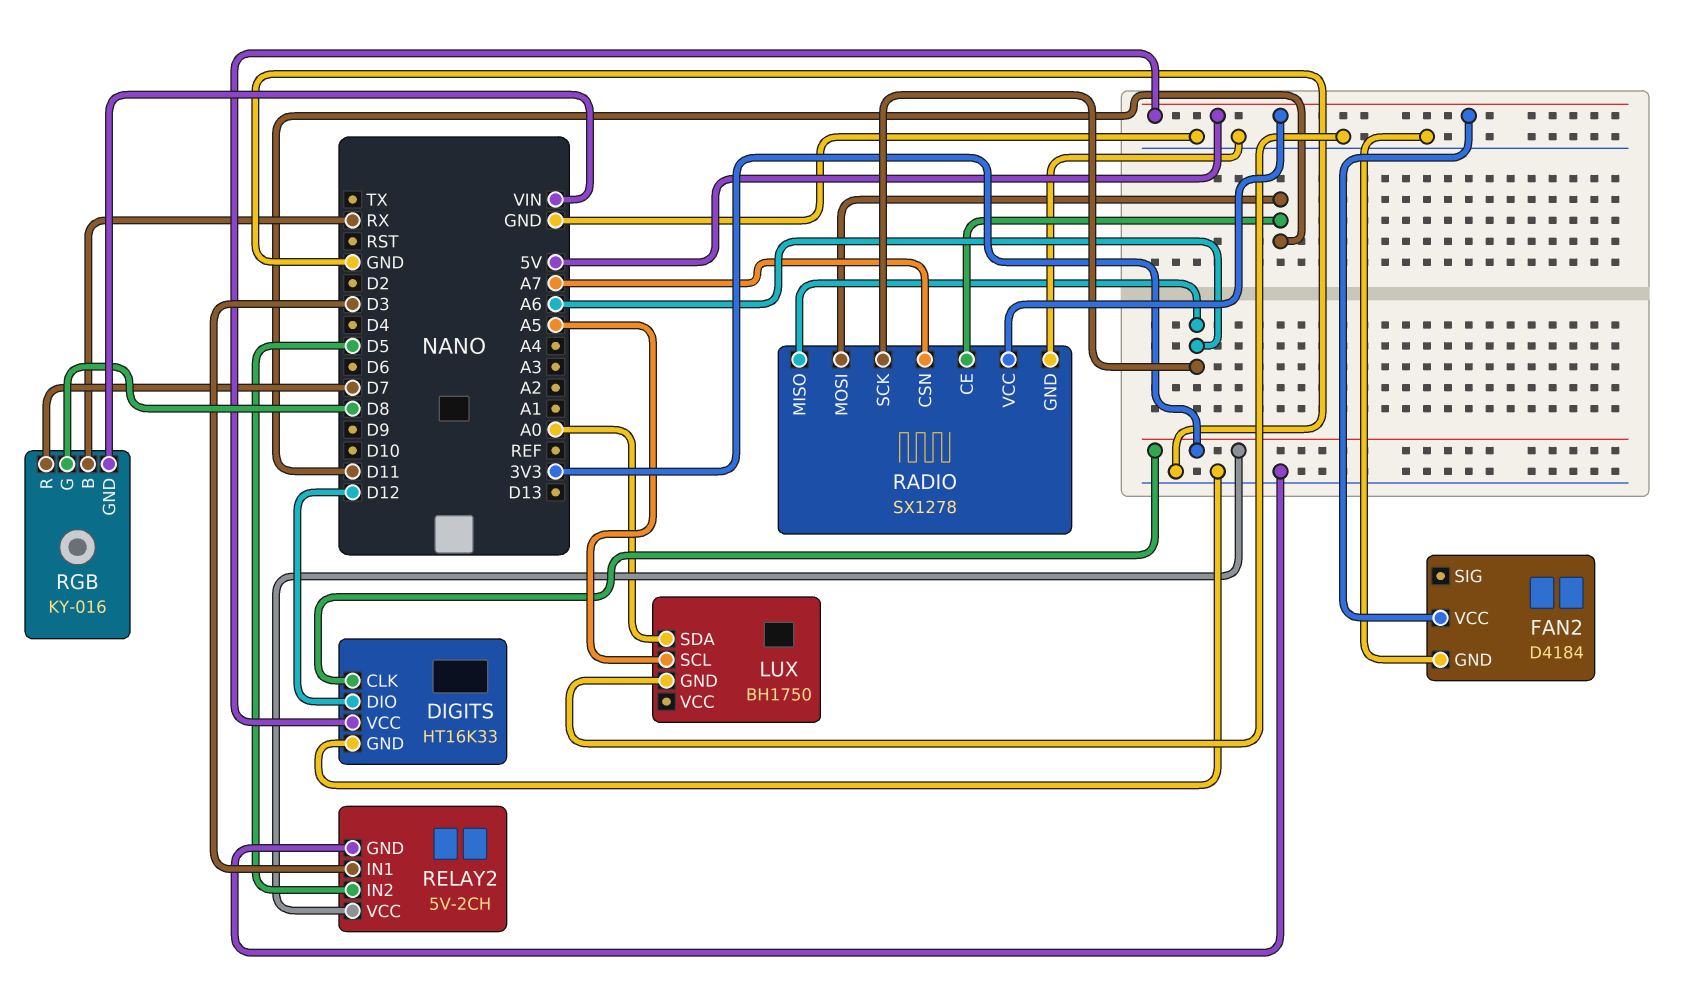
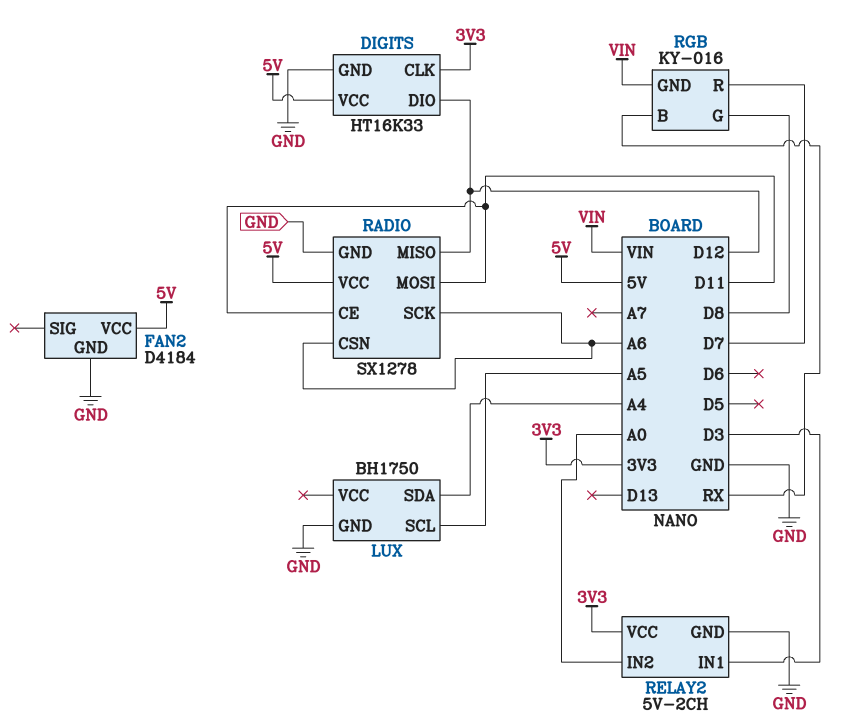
LUX pin SDA: A0 -> A4
RADIO pin CSN: A7 -> A6
RADIO pin MISO: A6 -> D12
RELAY2 pin IN2: D5 -> A0

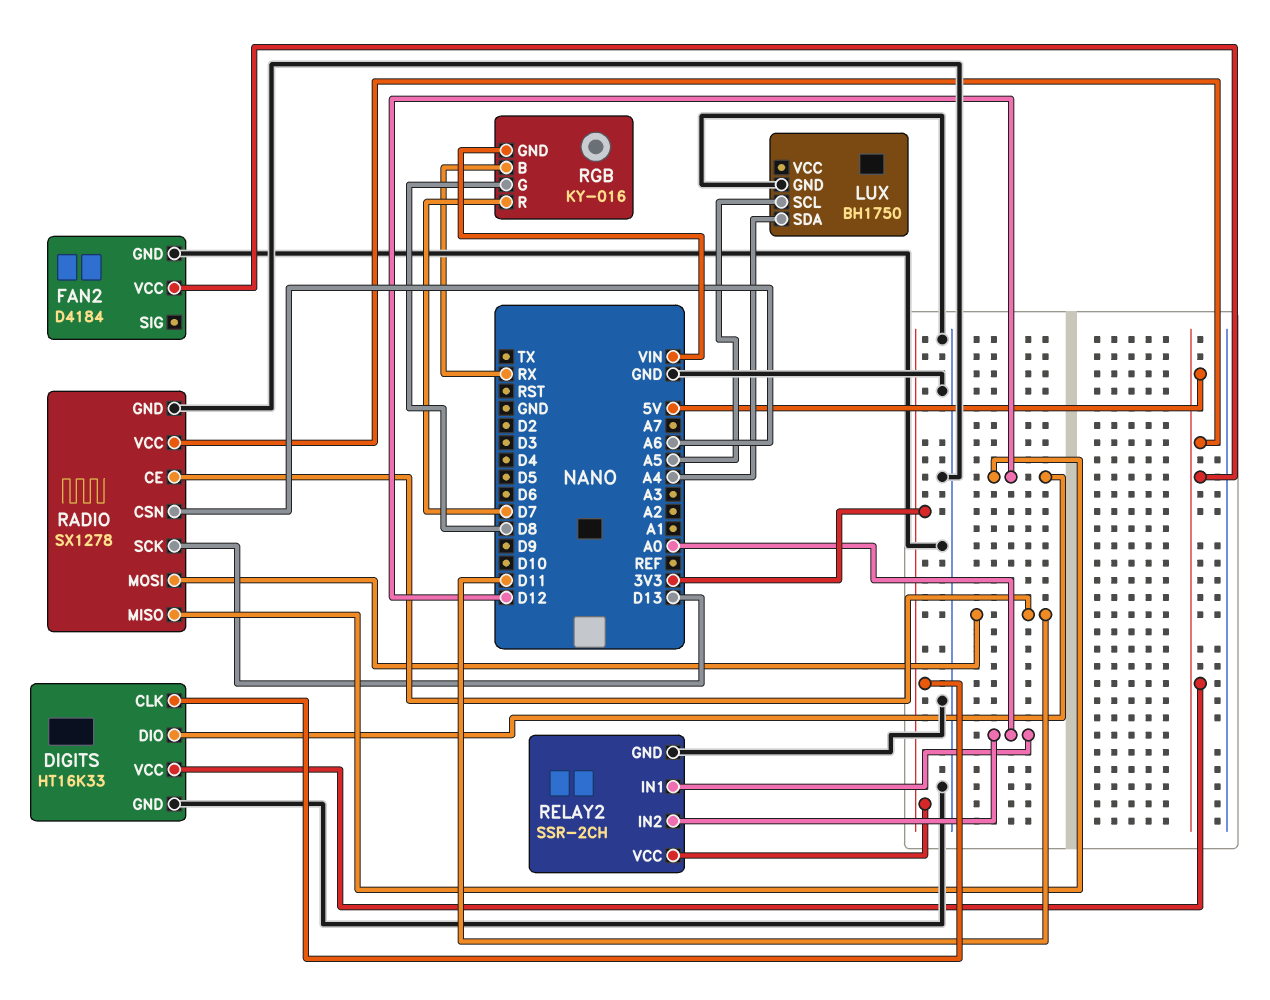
RADIO pin SCK: A6 -> D13
RELAY2: 5V-2CH -> SSR-2CH
RELAY2 pin IN1: D3 -> A0

